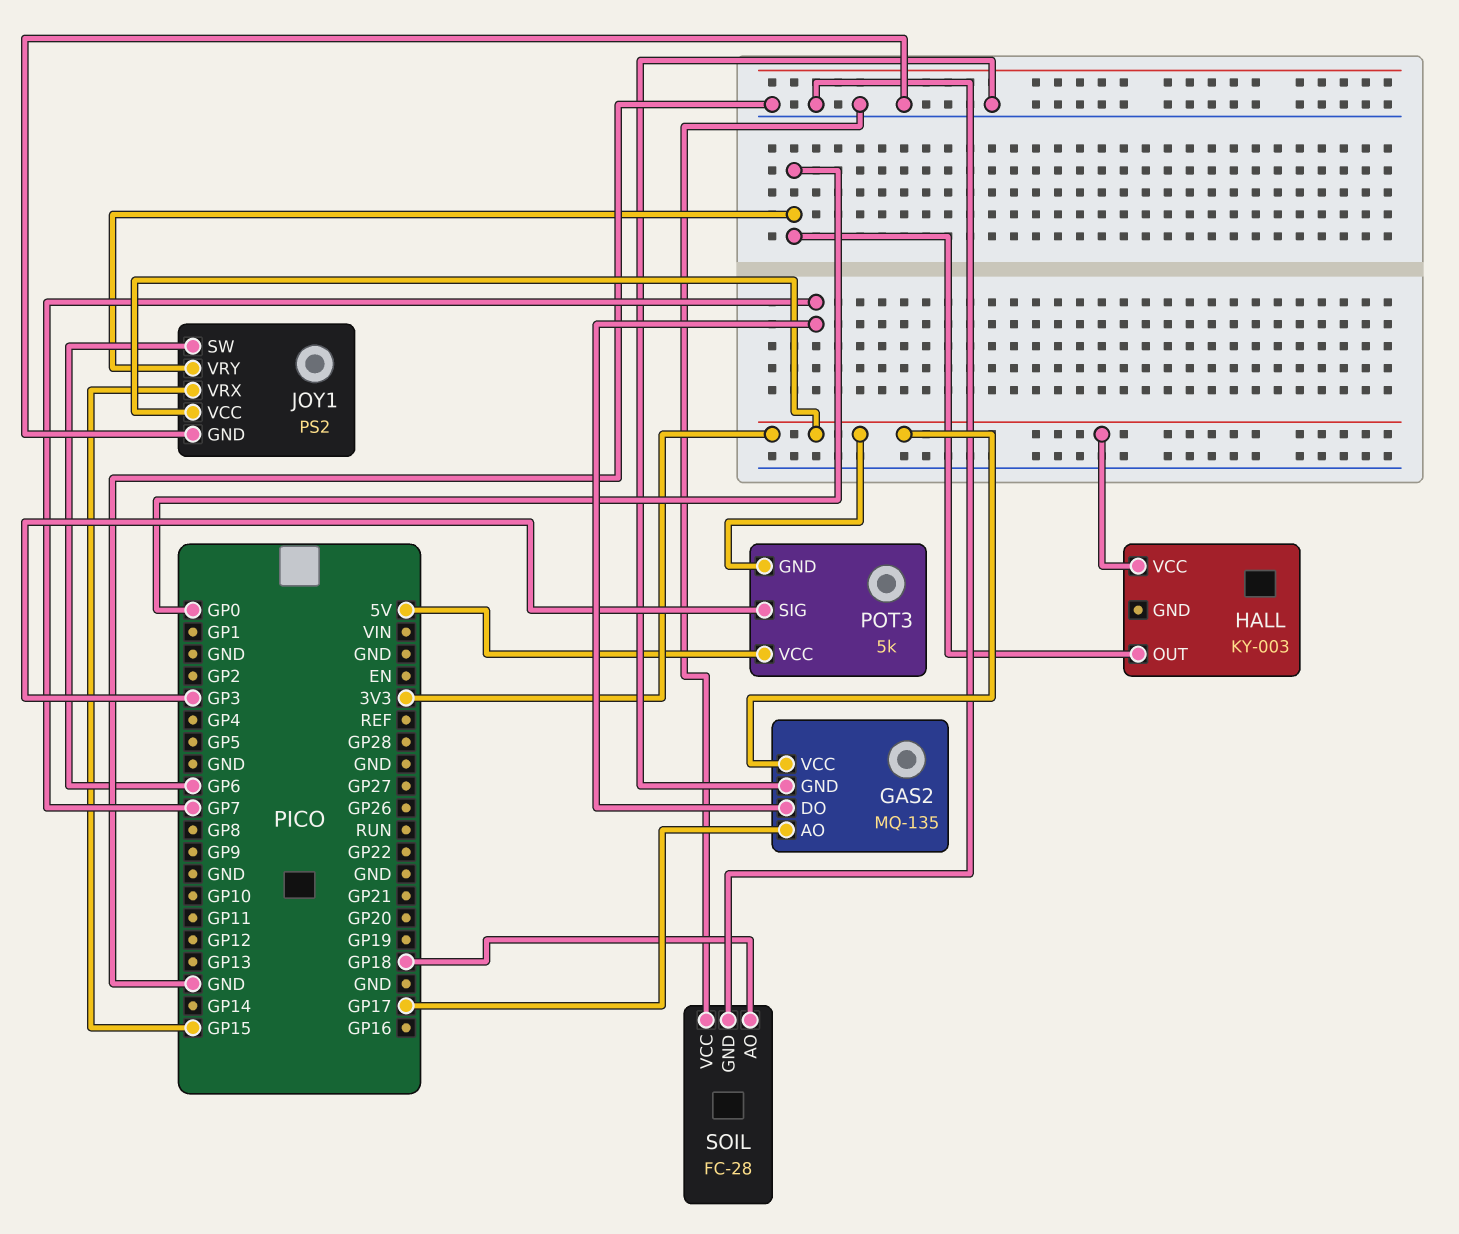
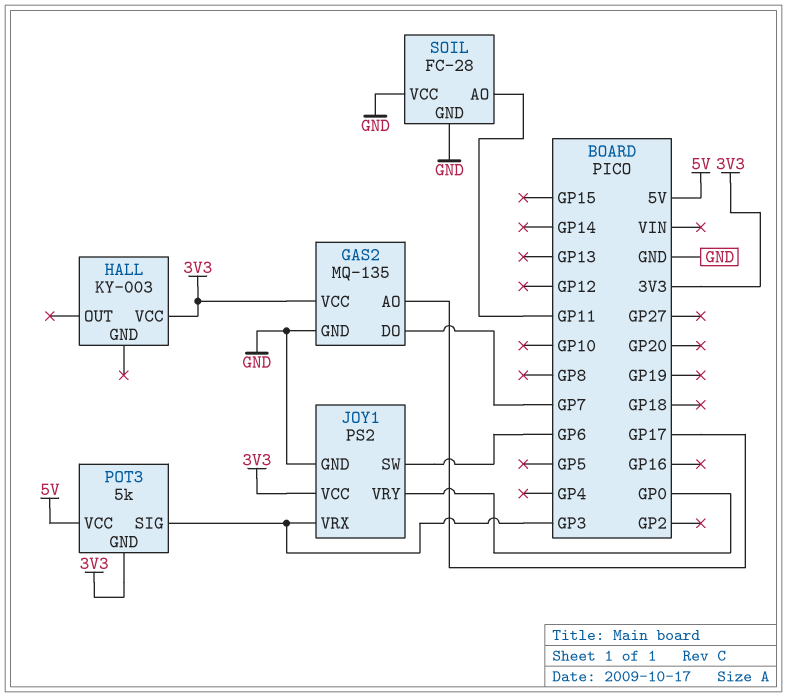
HALL pin OUT: GP0 -> none
JOY1 pin VRX: GP15 -> GP3
SOIL pin AO: GP18 -> GP11

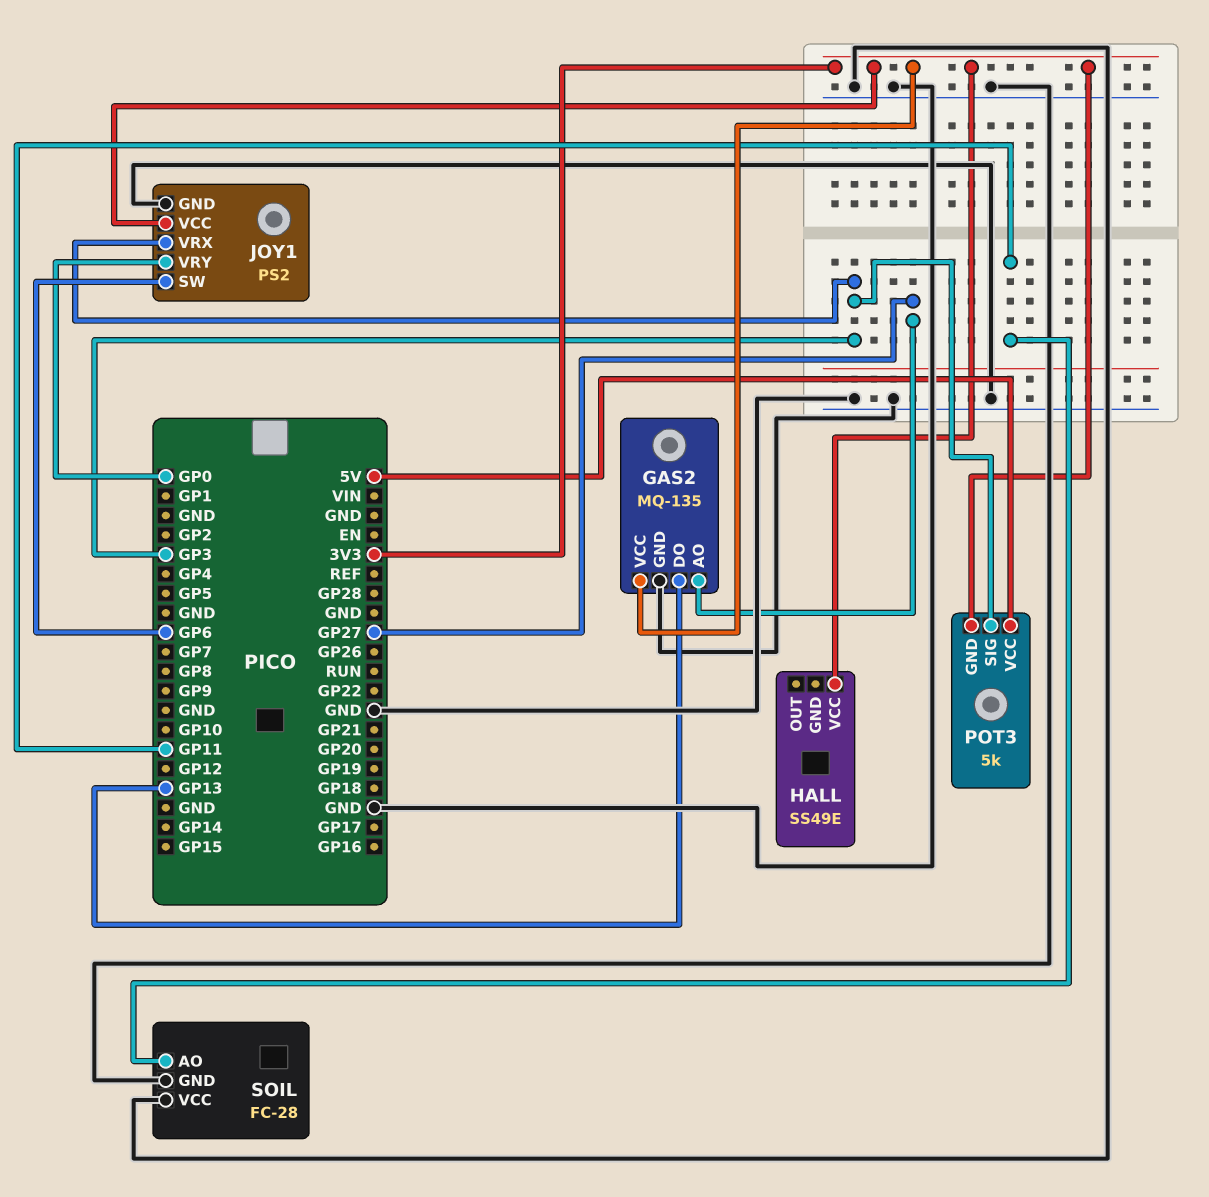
GAS2 pin AO: GP17 -> GP27
GAS2 pin DO: GP7 -> GP13
HALL: KY-003 -> SS49E

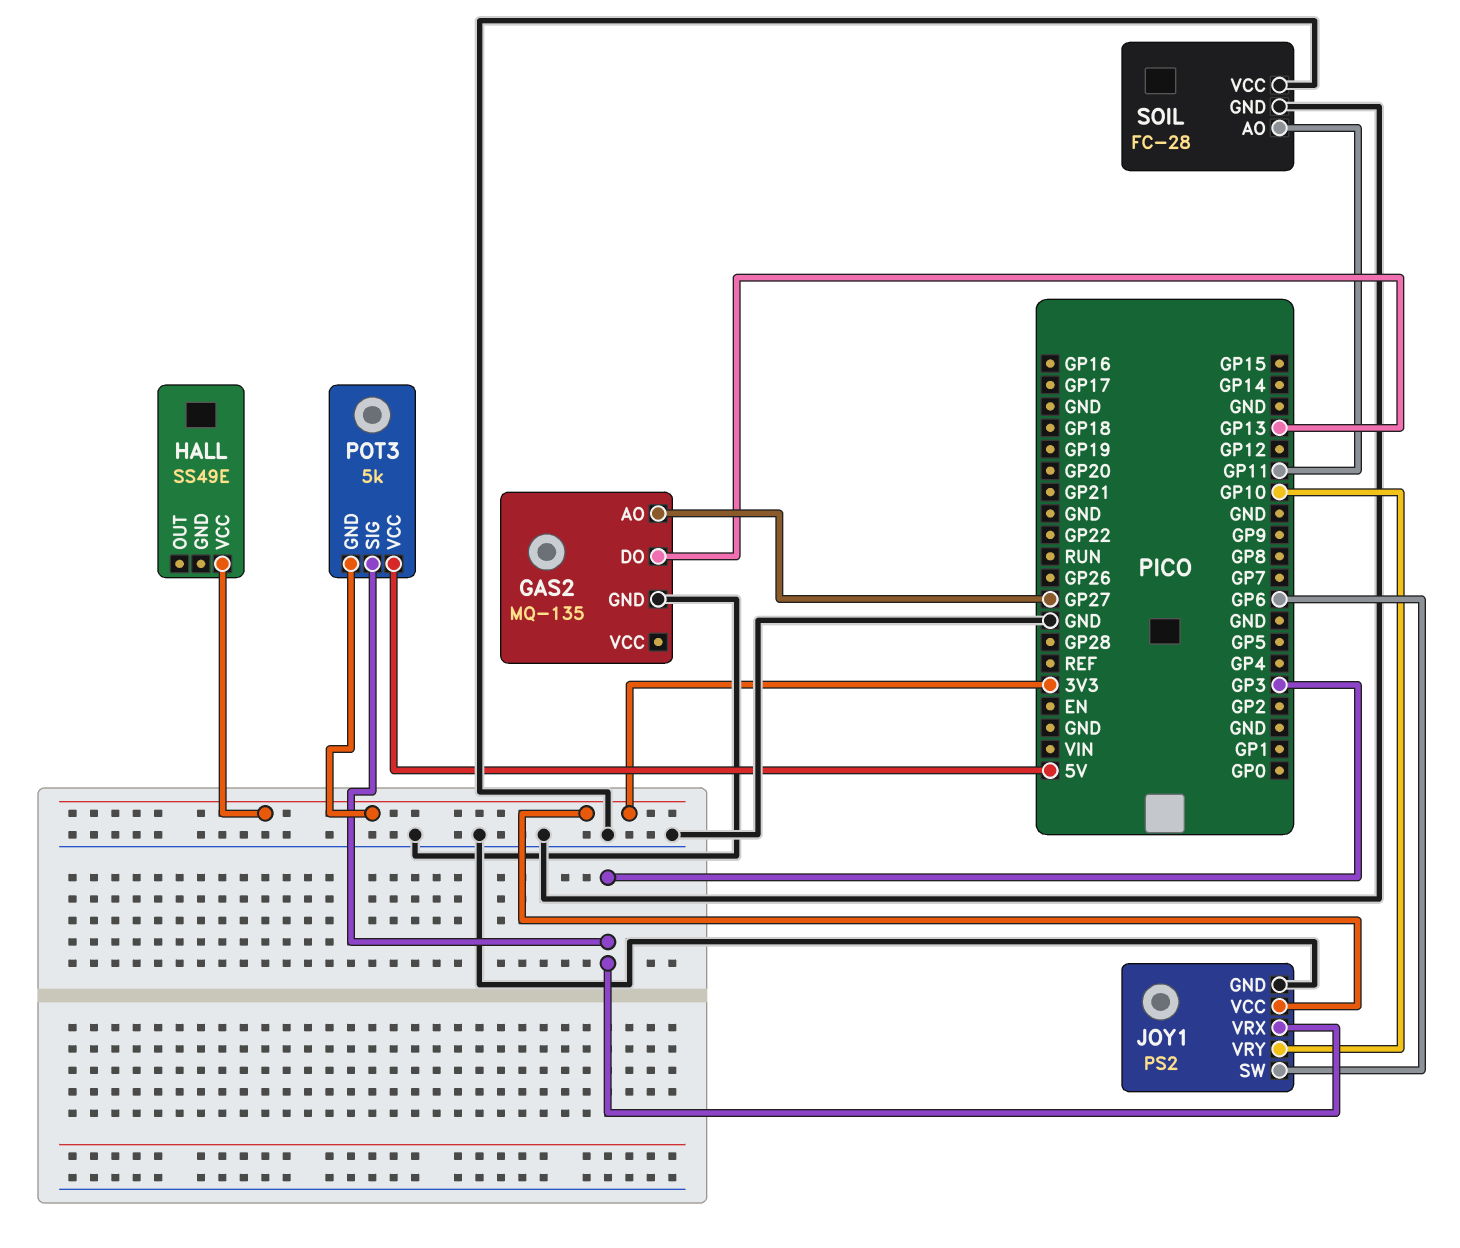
GAS2 pin VCC: 3V3 -> none
JOY1 pin VRY: GP0 -> GP10

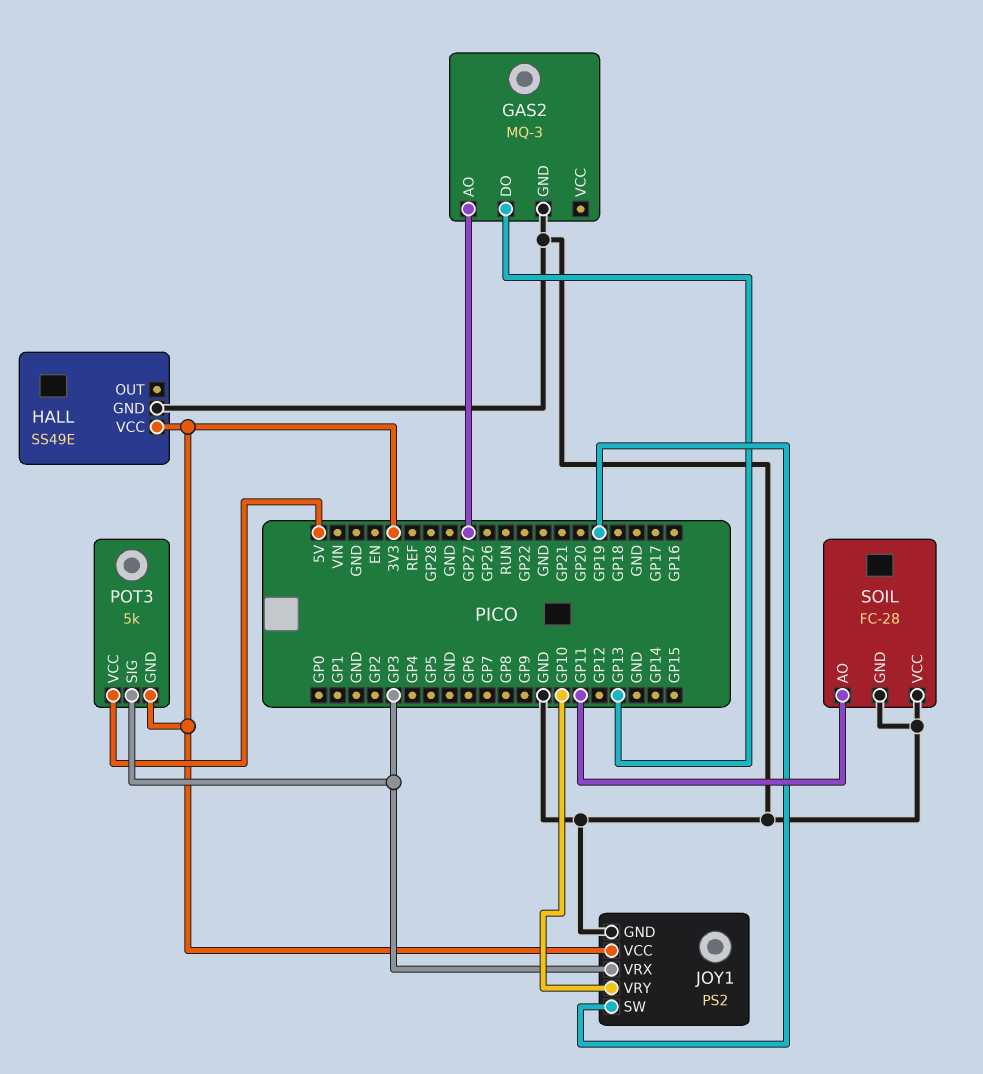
GAS2: MQ-135 -> MQ-3
HALL pin GND: none -> GND
JOY1 pin SW: GP6 -> GP19

